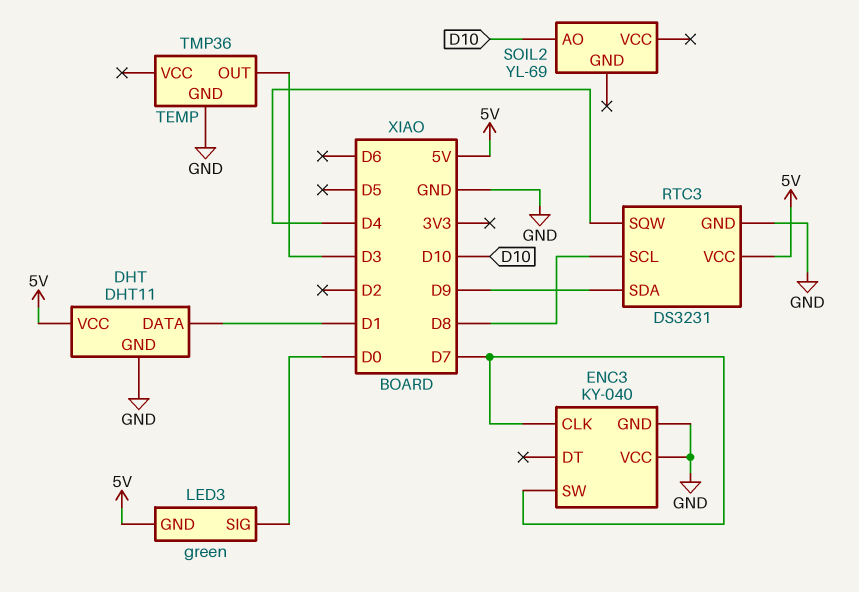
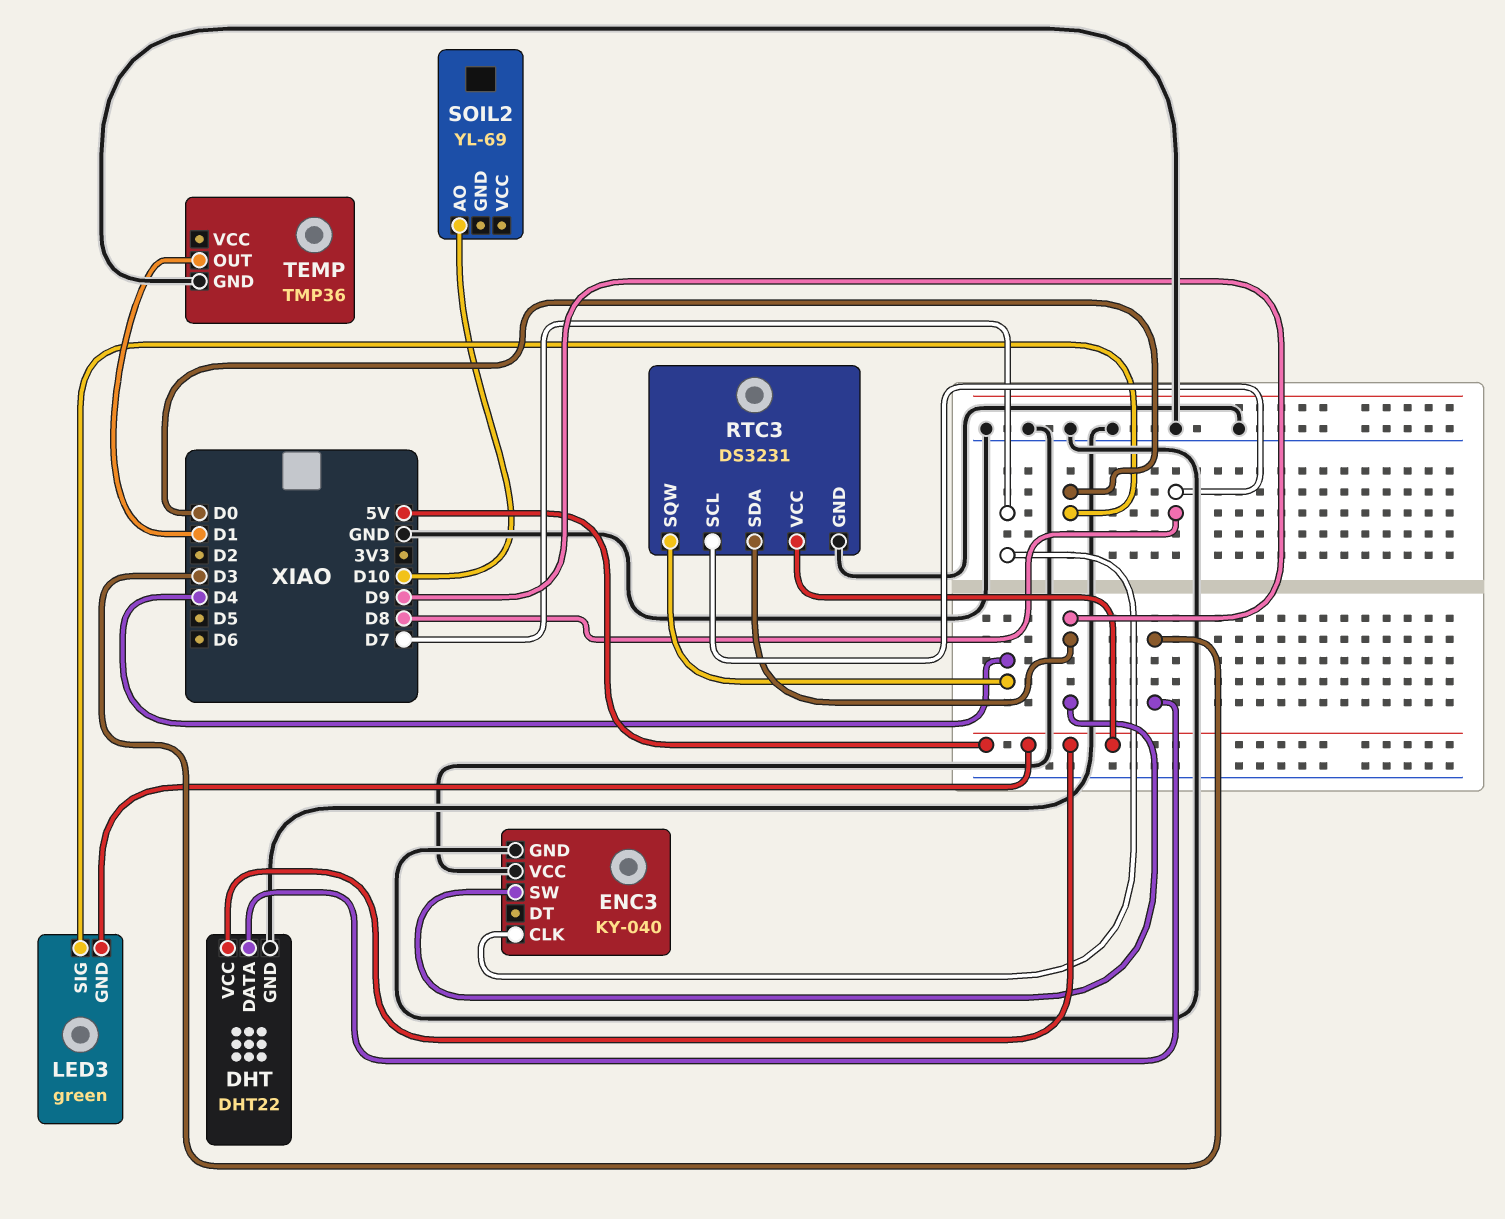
DHT: DHT11 -> DHT22
DHT pin DATA: D1 -> D3
ENC3 pin SW: D7 -> D9
TEMP pin OUT: D3 -> D1

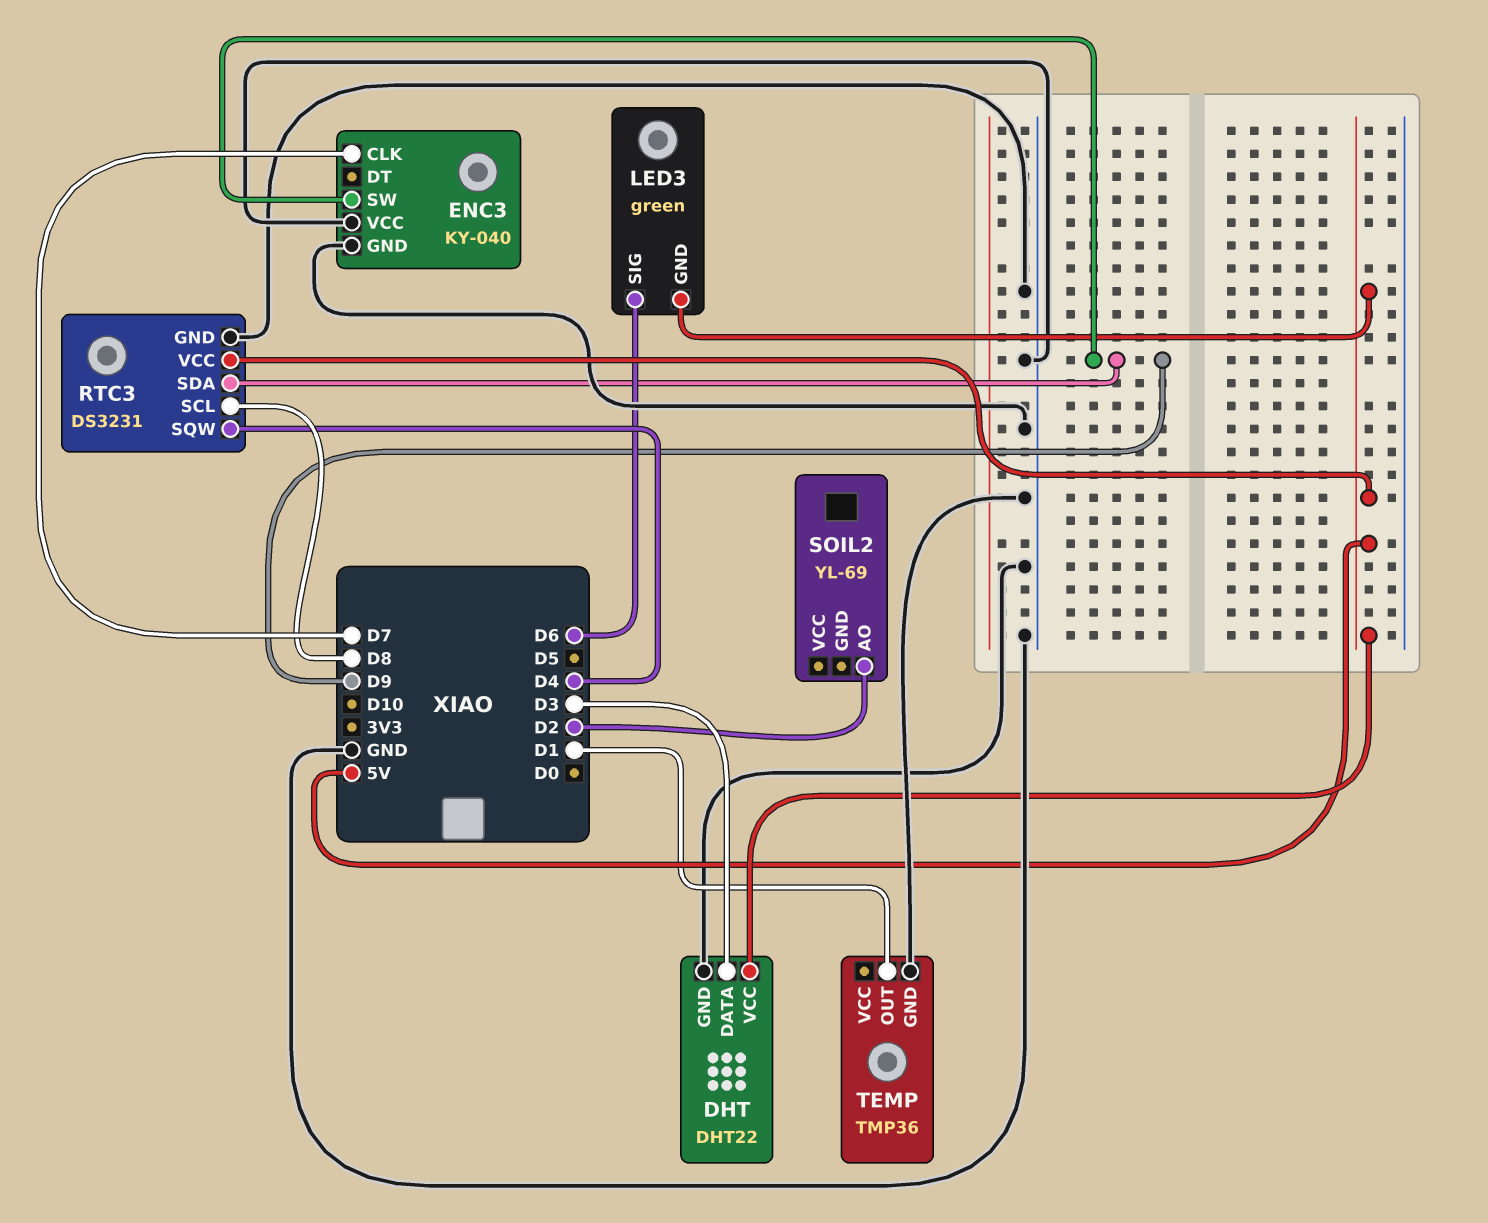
LED3 pin SIG: D0 -> D6
SOIL2 pin AO: D10 -> D2

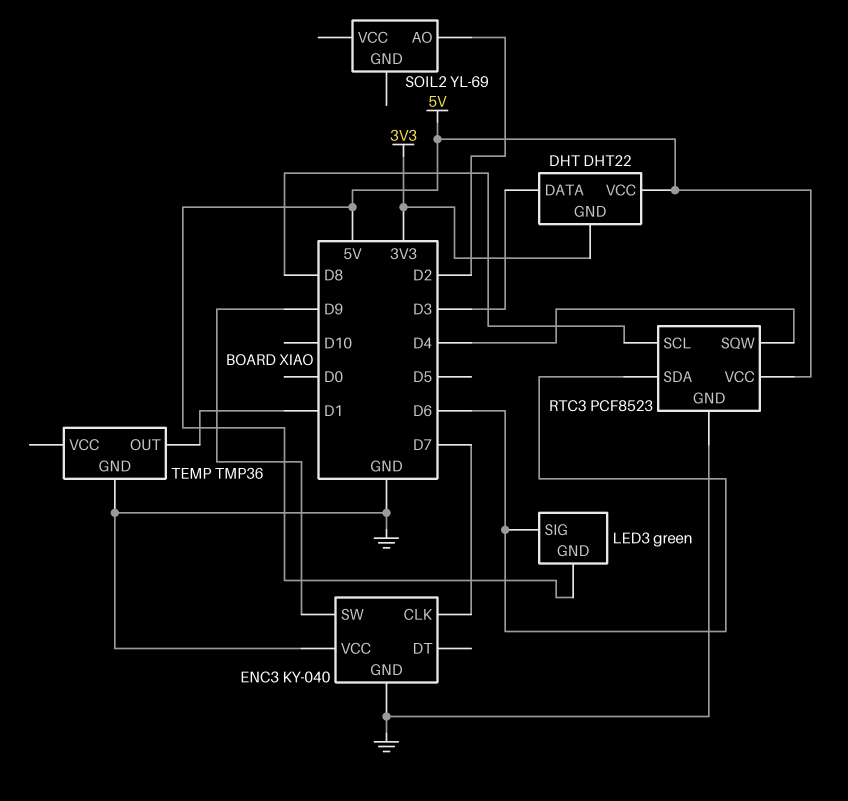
DHT pin GND: GND -> 3V3
RTC3: DS3231 -> PCF8523
RTC3 pin SDA: D9 -> D6

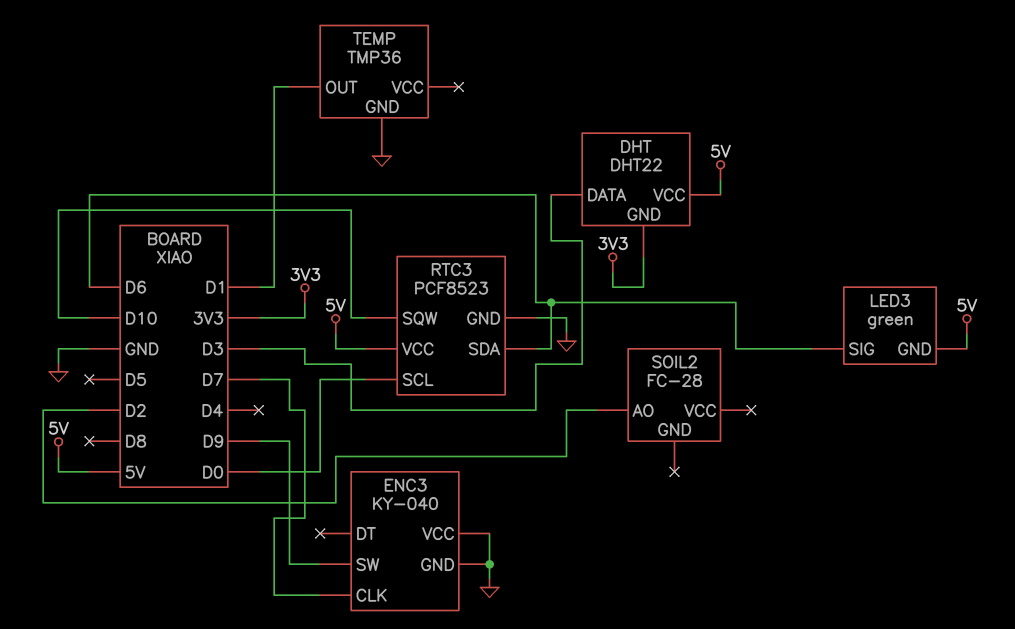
RTC3 pin SCL: D8 -> D0
RTC3 pin SQW: D4 -> D10
SOIL2: YL-69 -> FC-28

